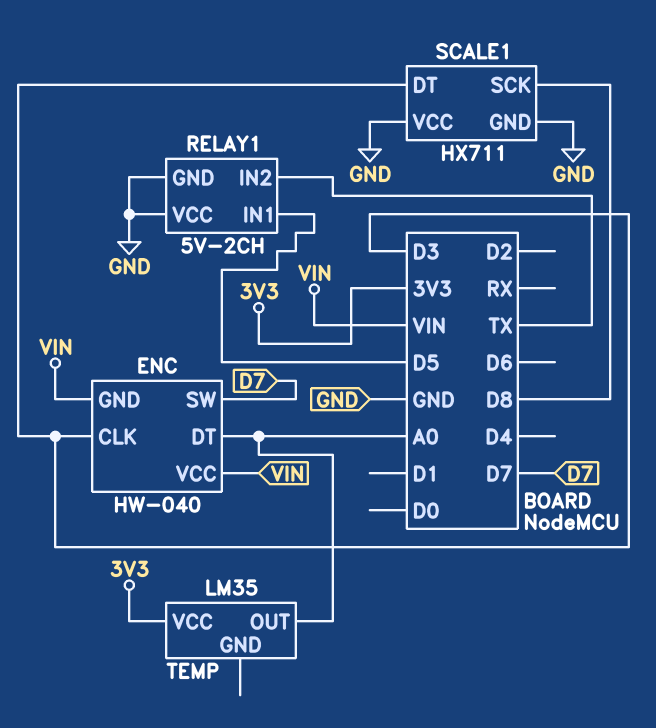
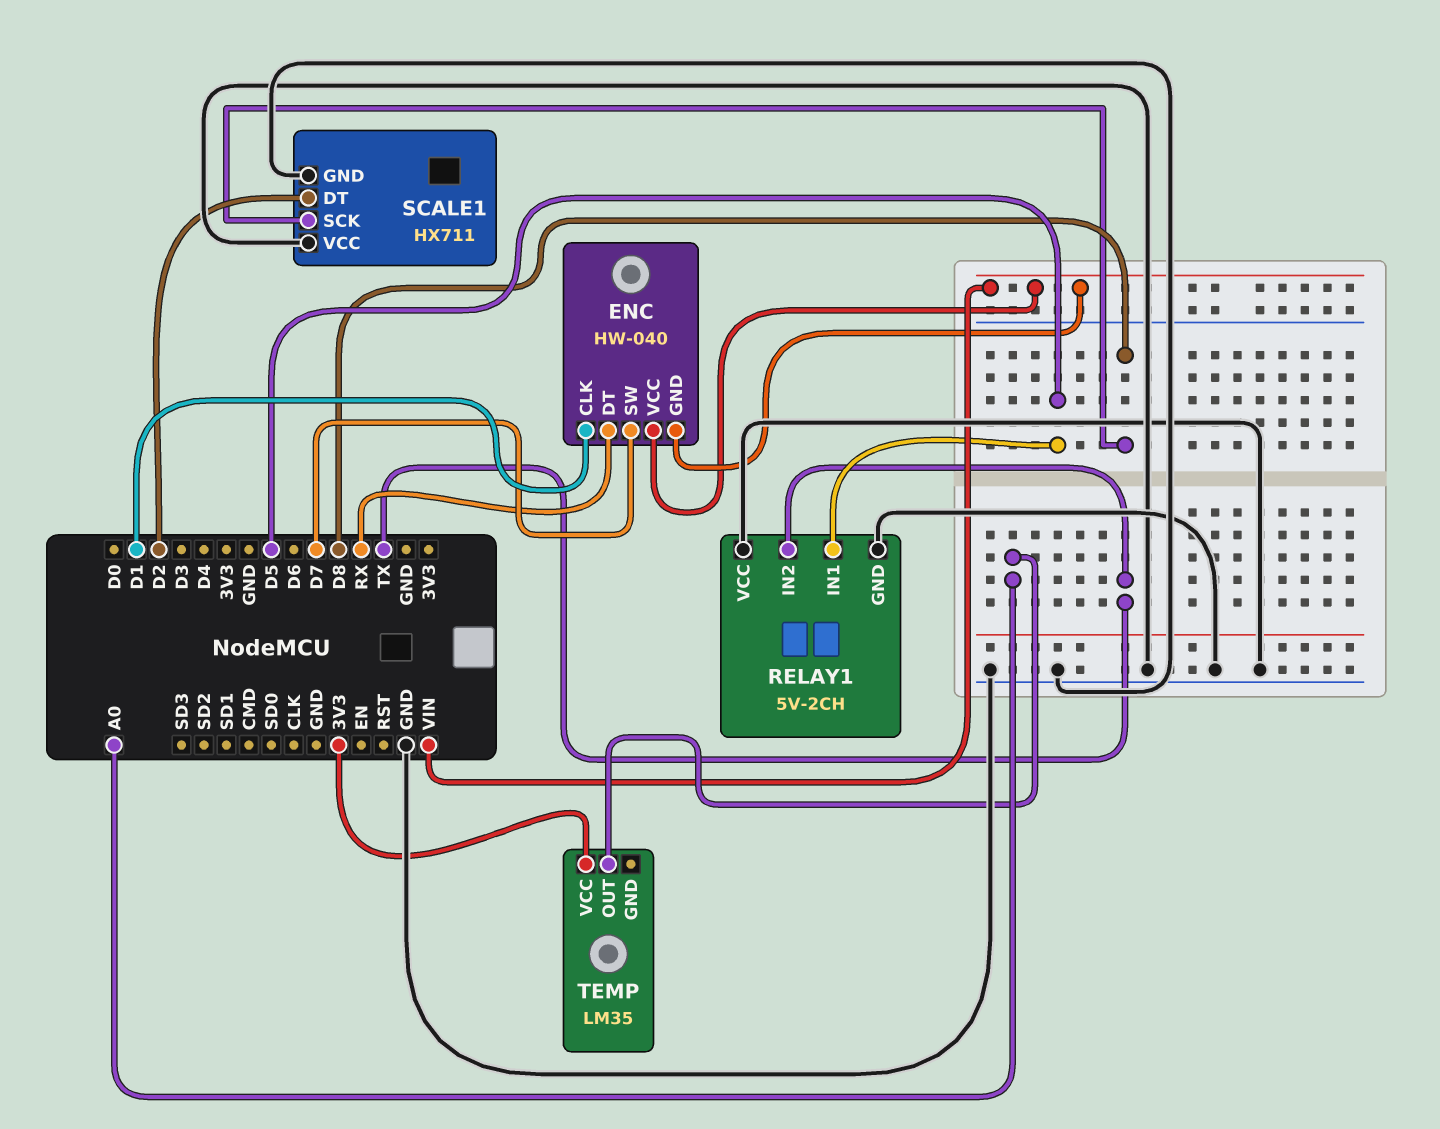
ENC pin CLK: D3 -> D1
ENC pin DT: A0 -> RX
SCALE1 pin DT: D3 -> D2

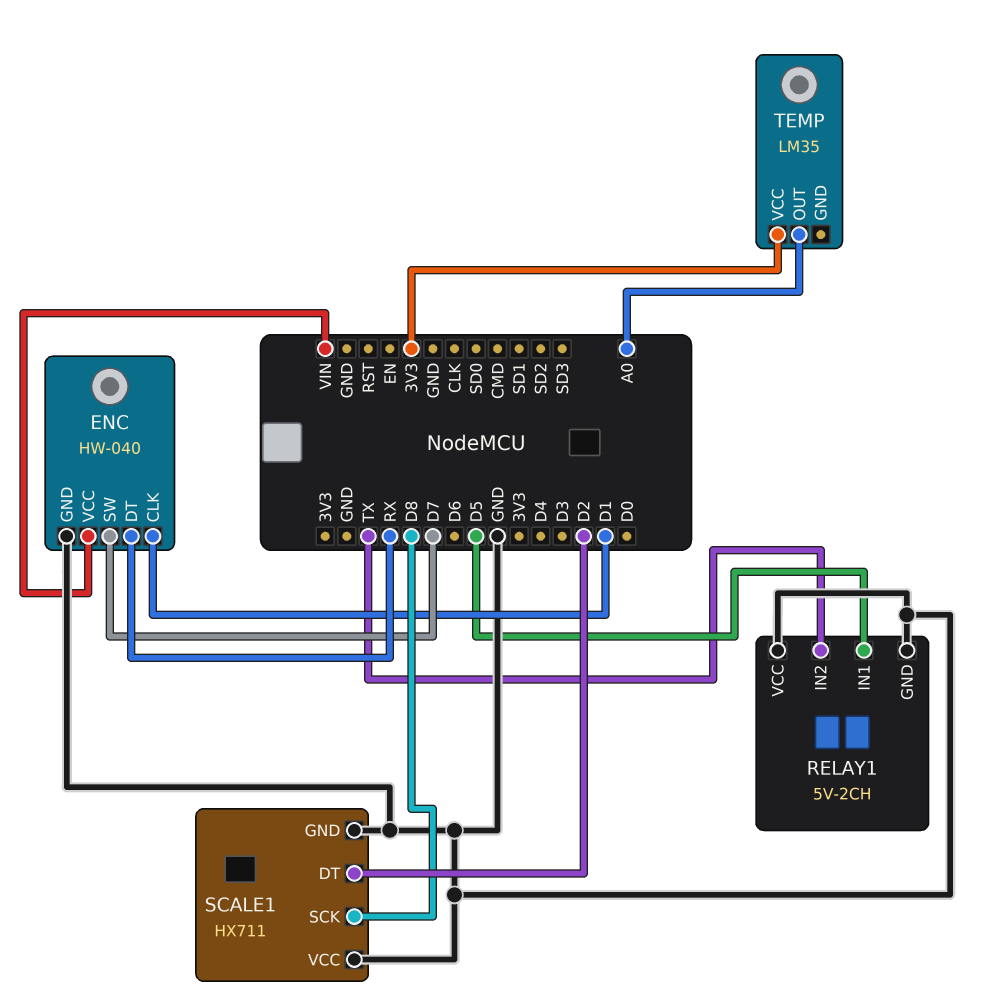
ENC pin GND: VIN -> GND

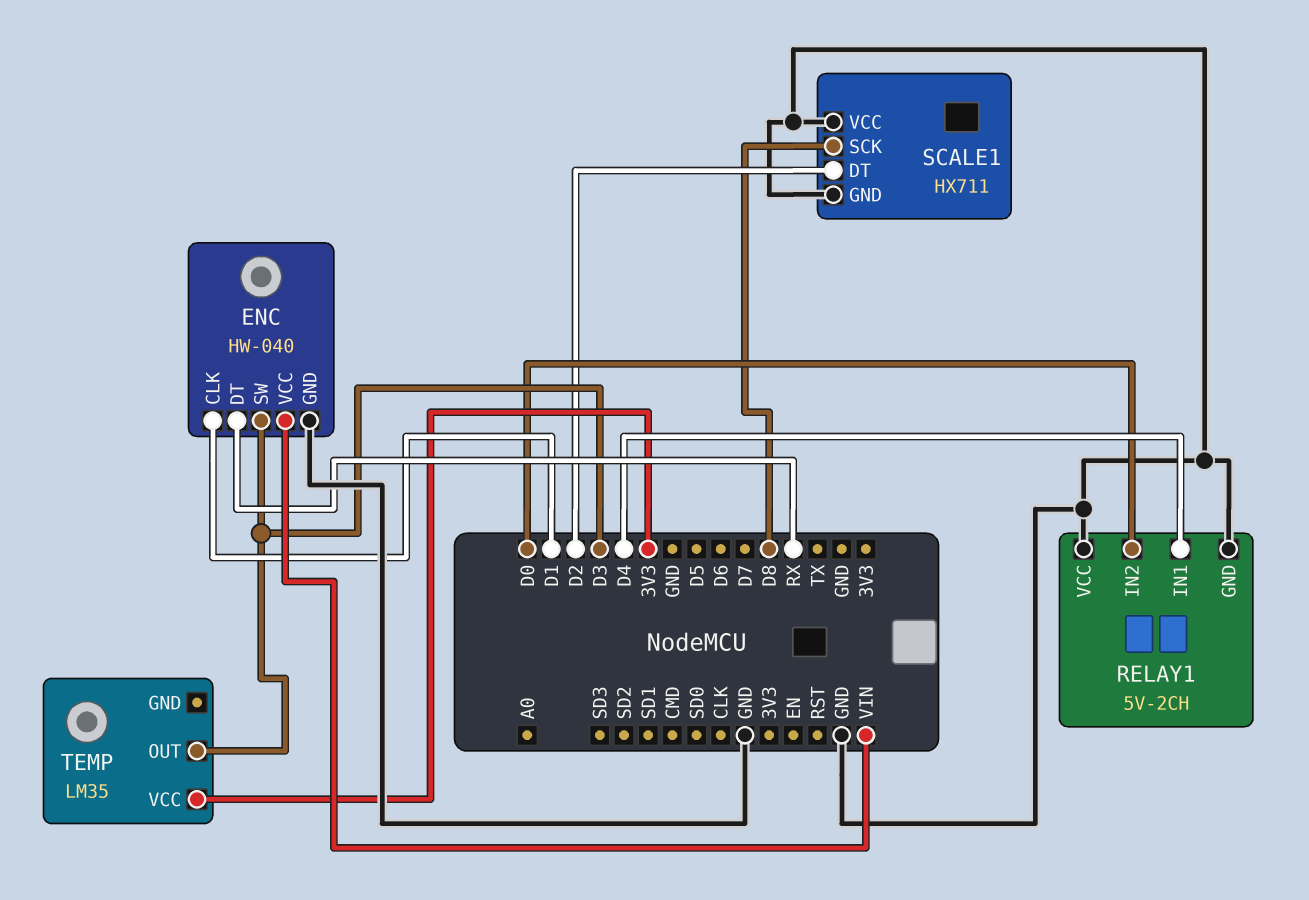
ENC pin SW: D7 -> D3
RELAY1 pin IN1: D5 -> D4
RELAY1 pin IN2: TX -> D0
TEMP pin OUT: A0 -> D3

